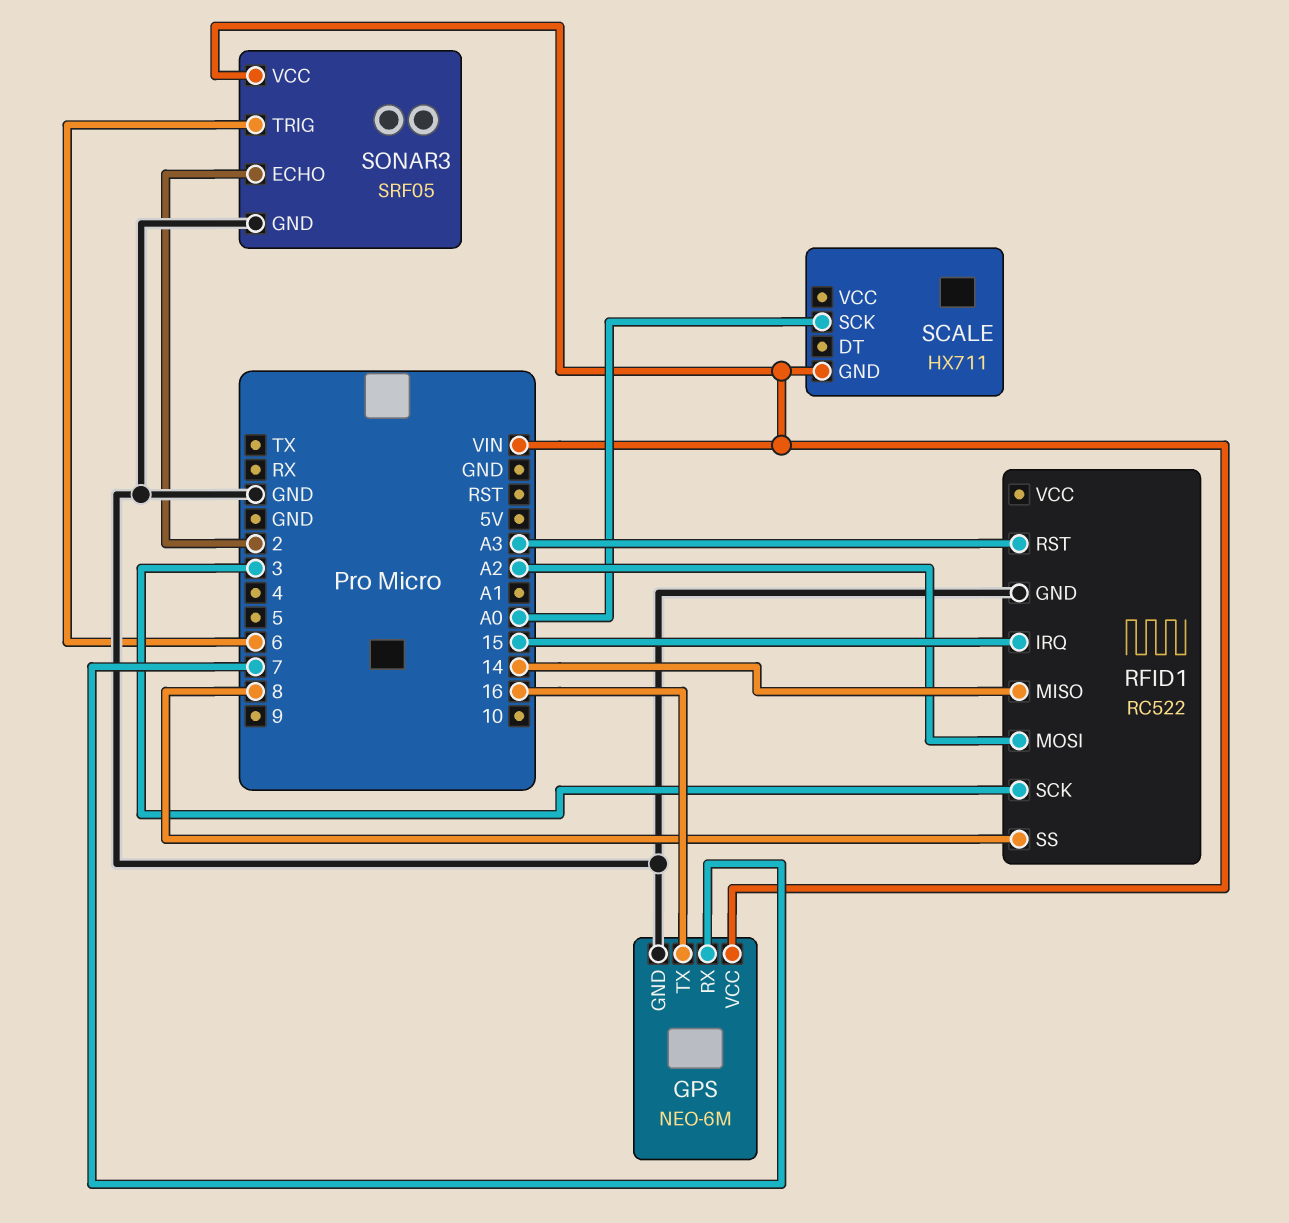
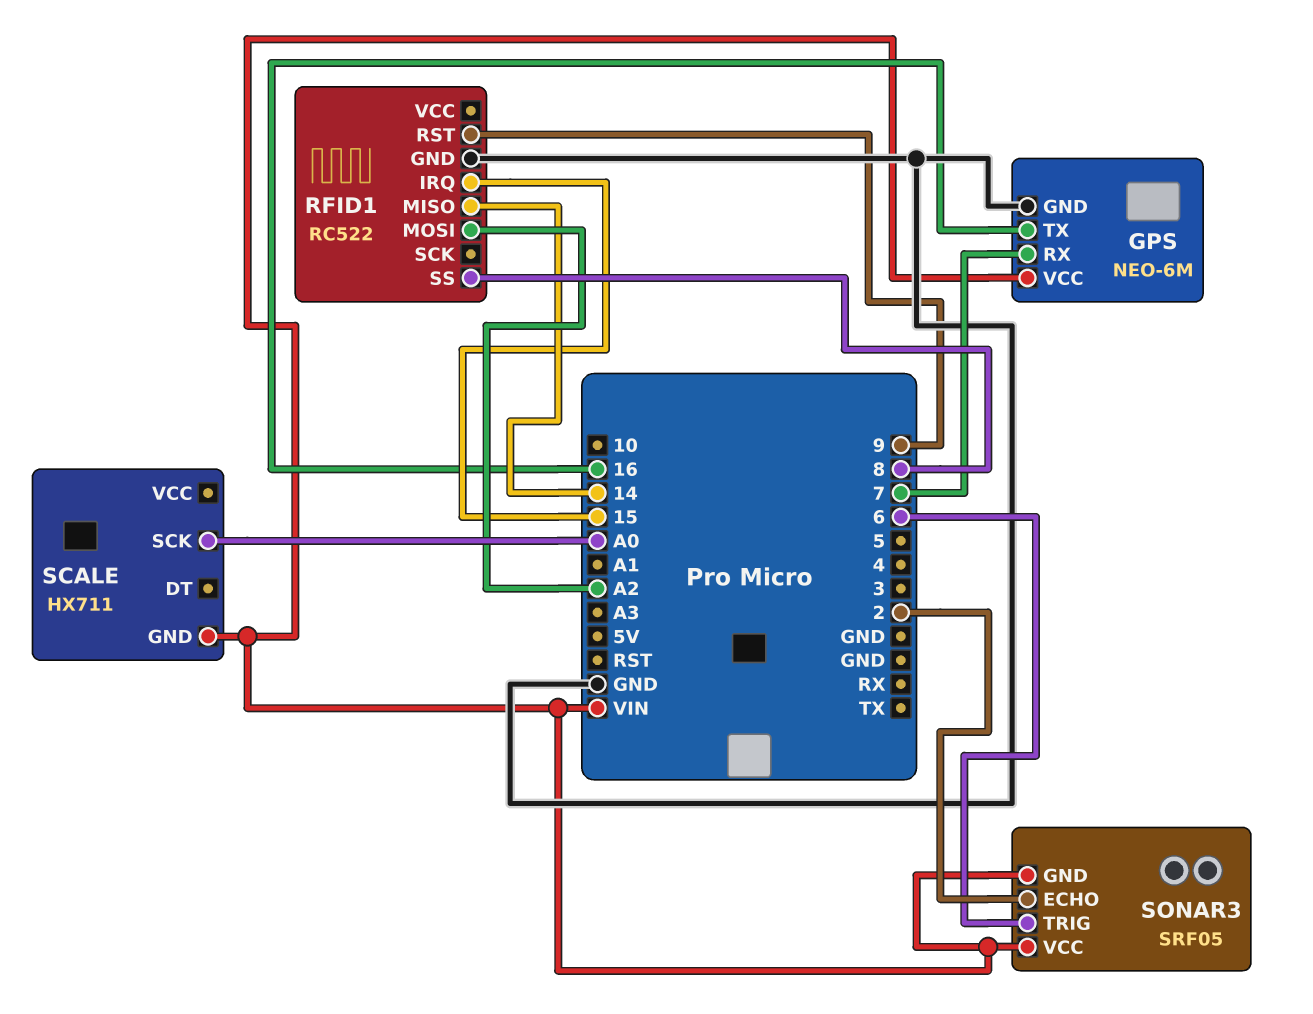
RFID1 pin RST: A3 -> 9
RFID1 pin SCK: 3 -> none
SONAR3 pin GND: GND -> VIN

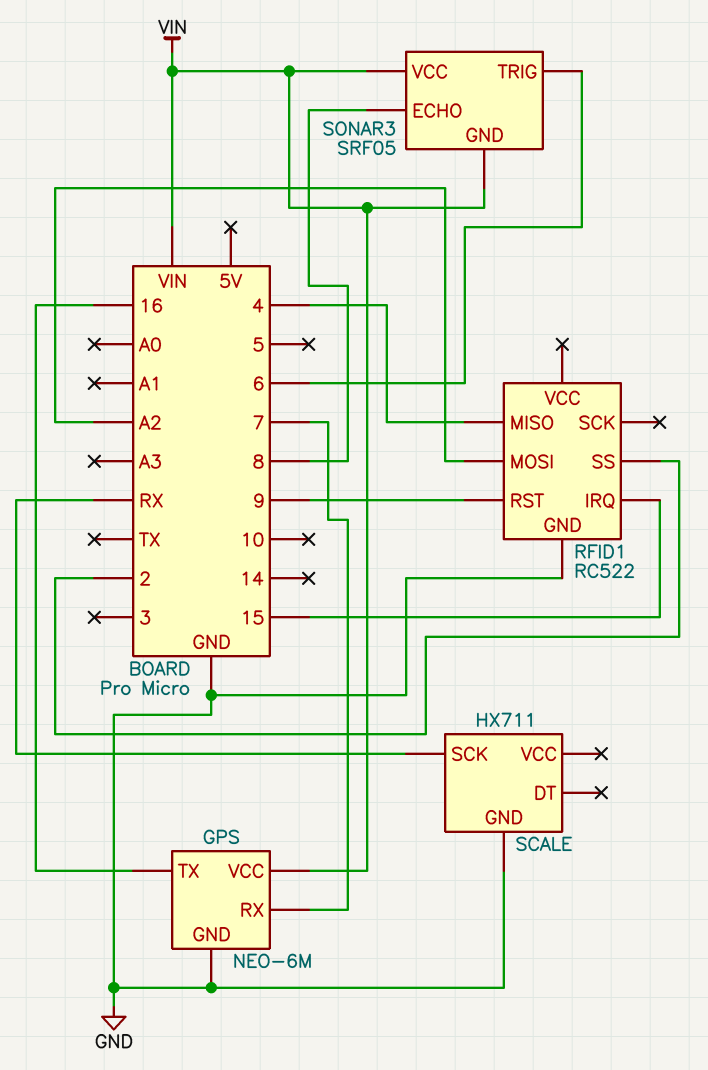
RFID1 pin MISO: 14 -> 4
RFID1 pin SS: 8 -> 2
SCALE pin GND: VIN -> GND
SCALE pin SCK: A0 -> RX
SONAR3 pin ECHO: 2 -> 8

